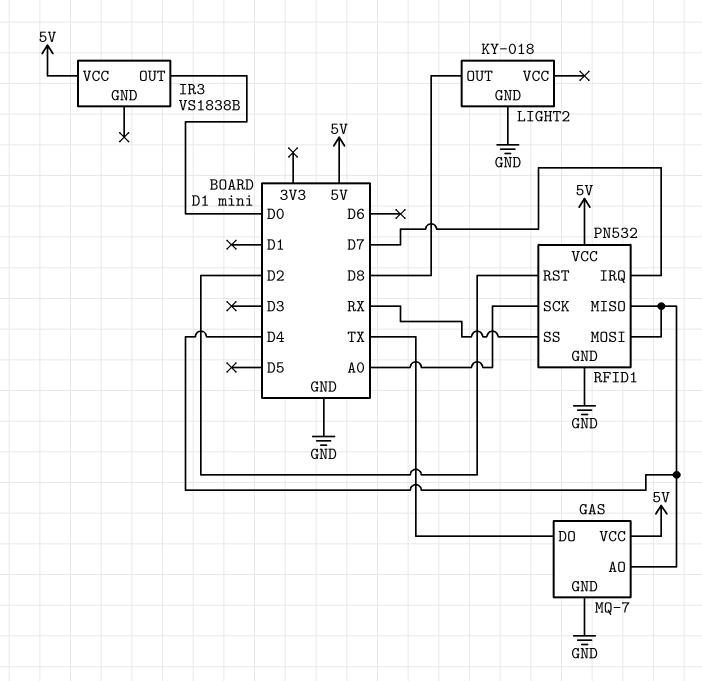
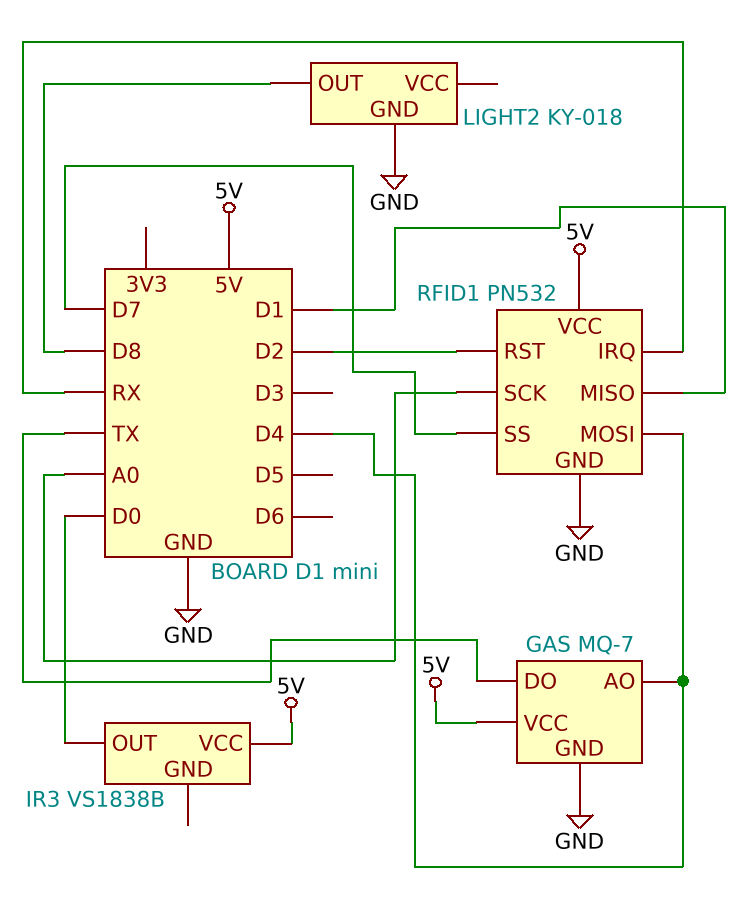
RFID1 pin IRQ: D7 -> RX
RFID1 pin MISO: D4 -> D1
RFID1 pin SS: RX -> D7

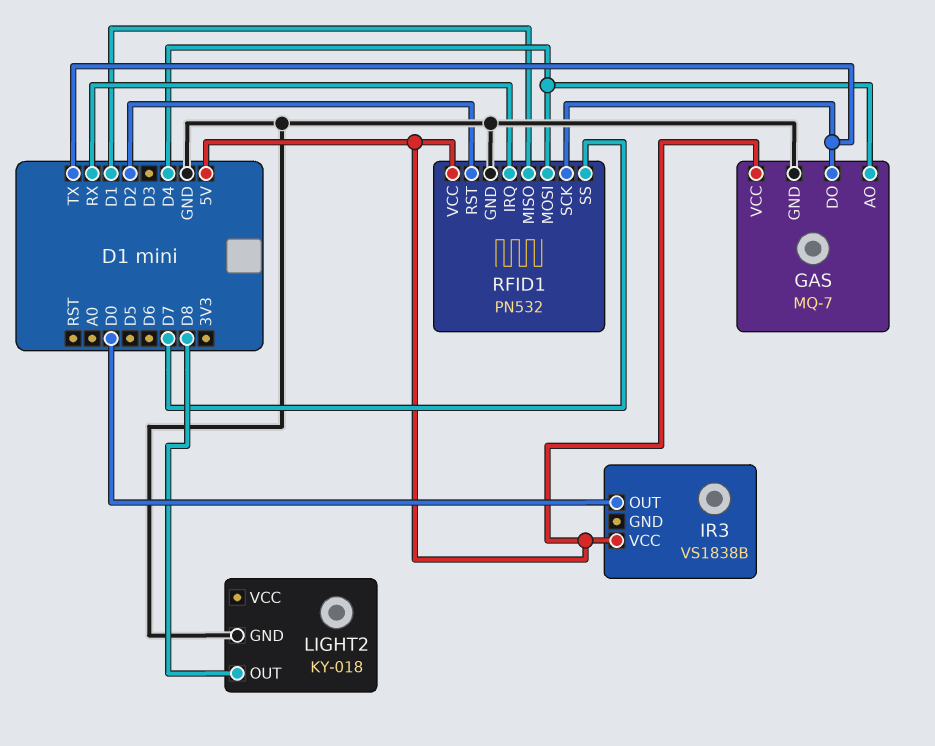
RFID1 pin SCK: A0 -> TX

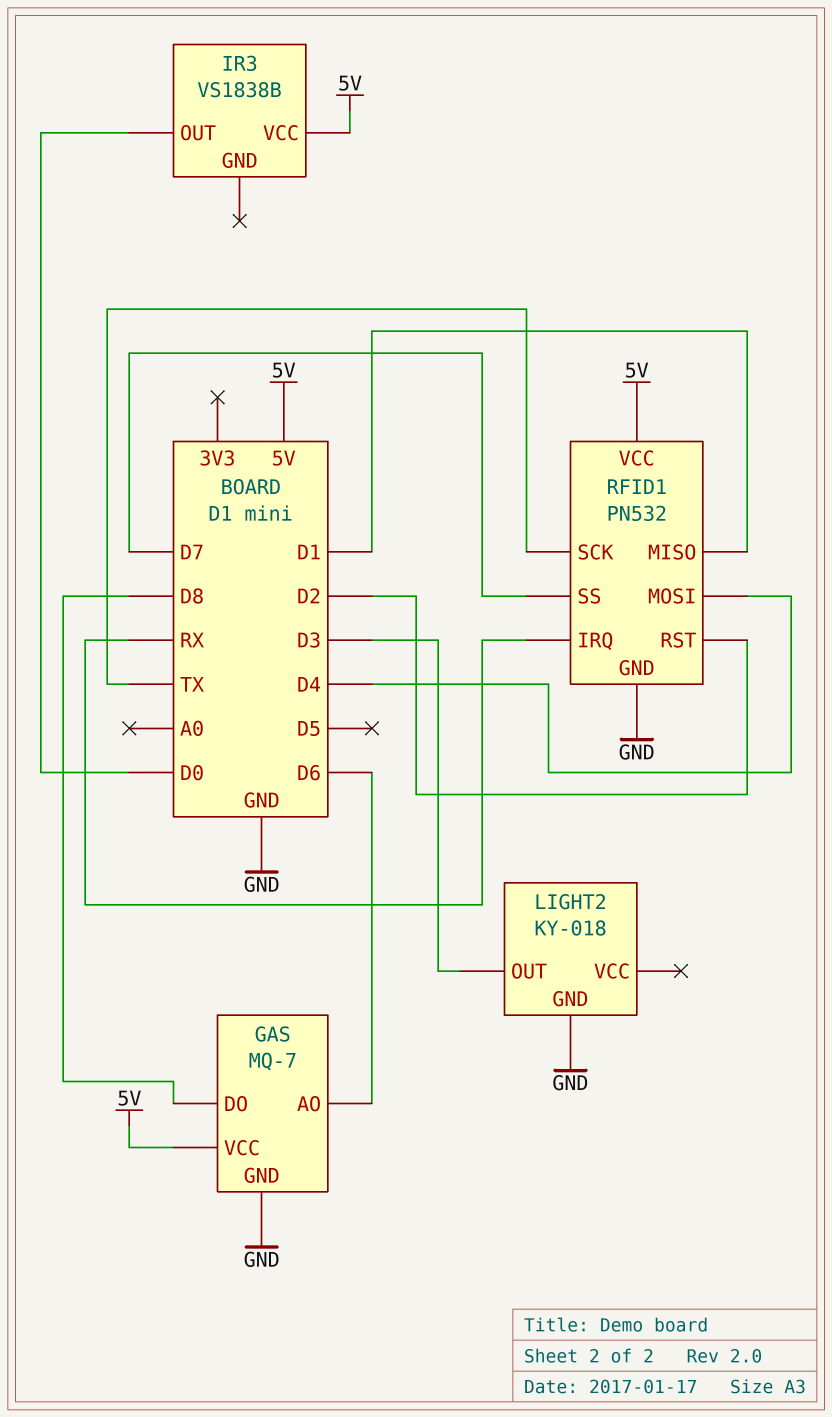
GAS pin AO: D4 -> D6
GAS pin DO: TX -> D8
LIGHT2 pin OUT: D8 -> D3

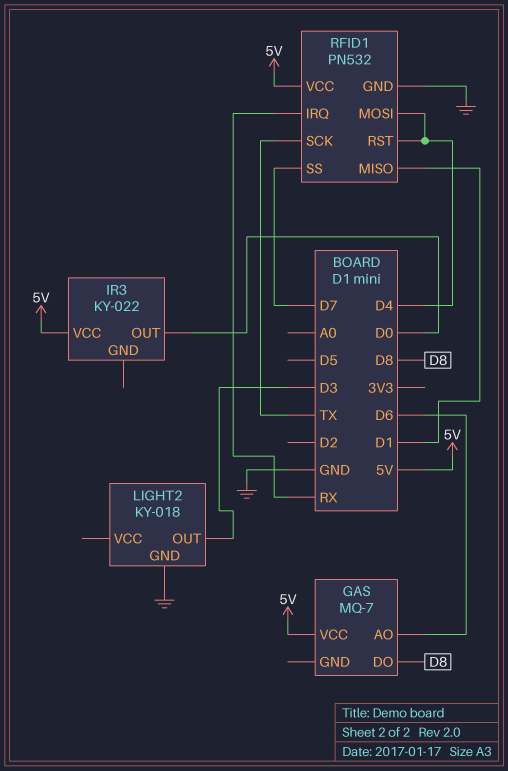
GAS pin GND: GND -> none
IR3: VS1838B -> KY-022
RFID1 pin RST: D2 -> D4

